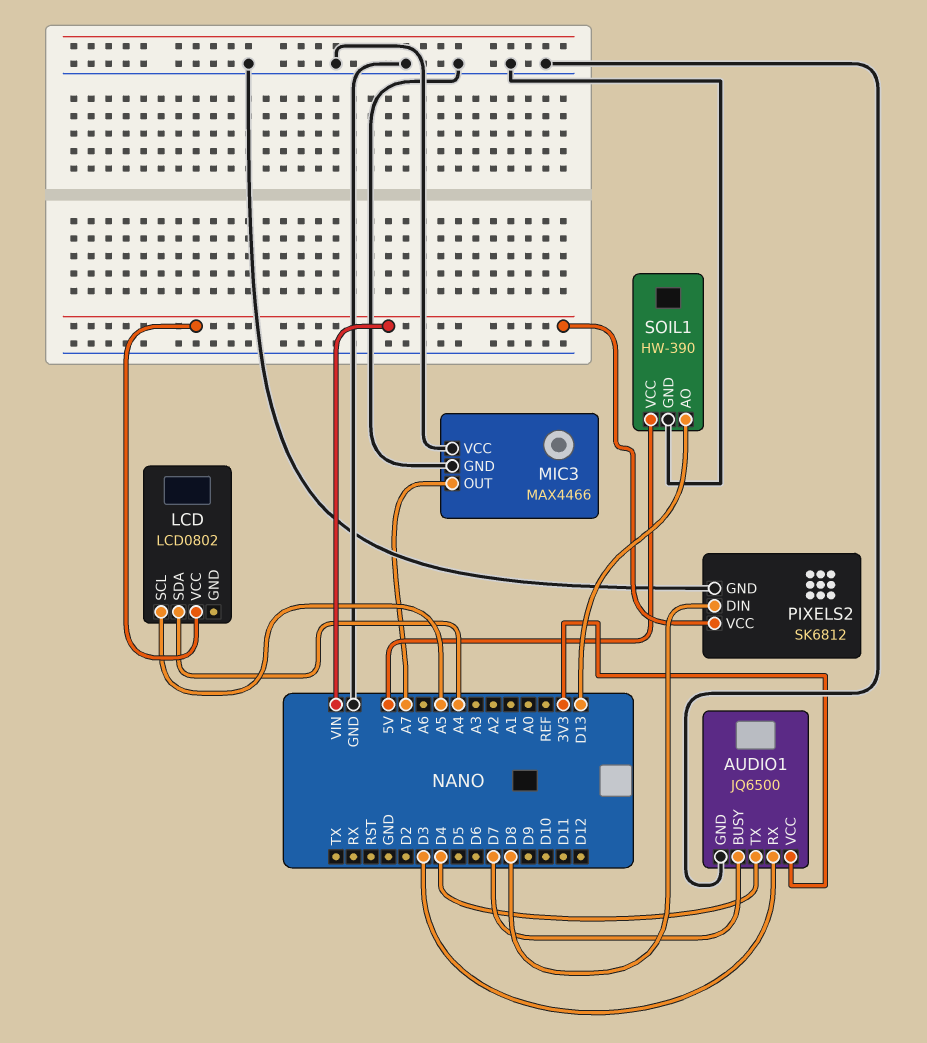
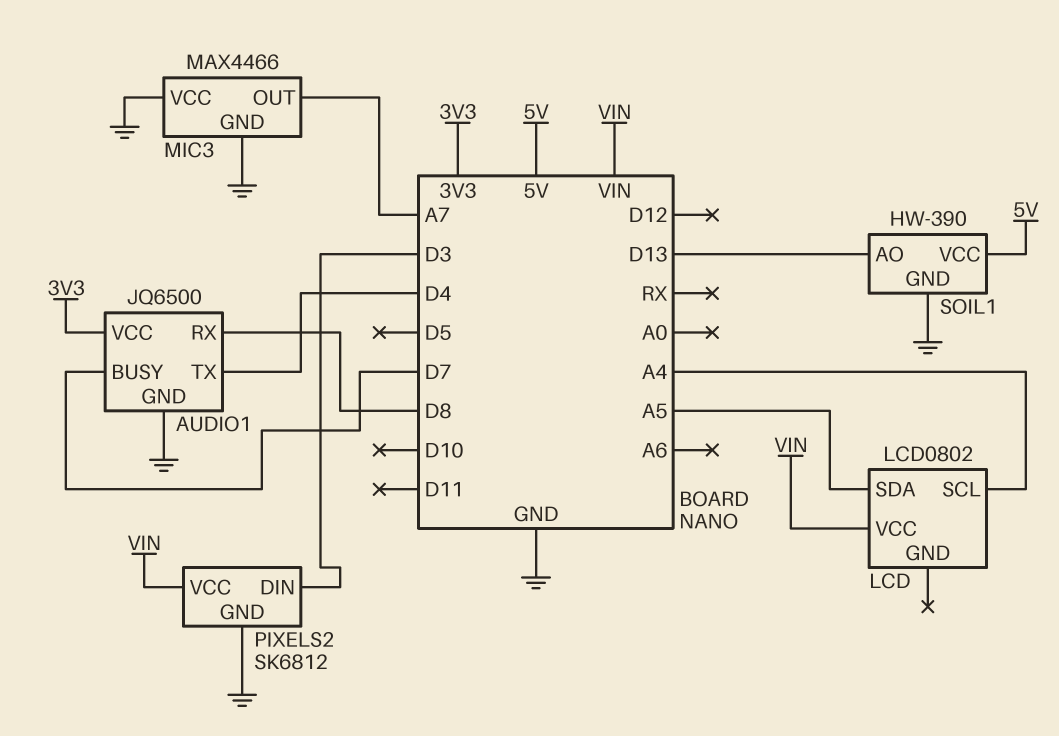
AUDIO1 pin RX: D3 -> D8
LCD pin SCL: A5 -> A4
LCD pin SDA: A4 -> A5
PIXELS2 pin DIN: D8 -> D3

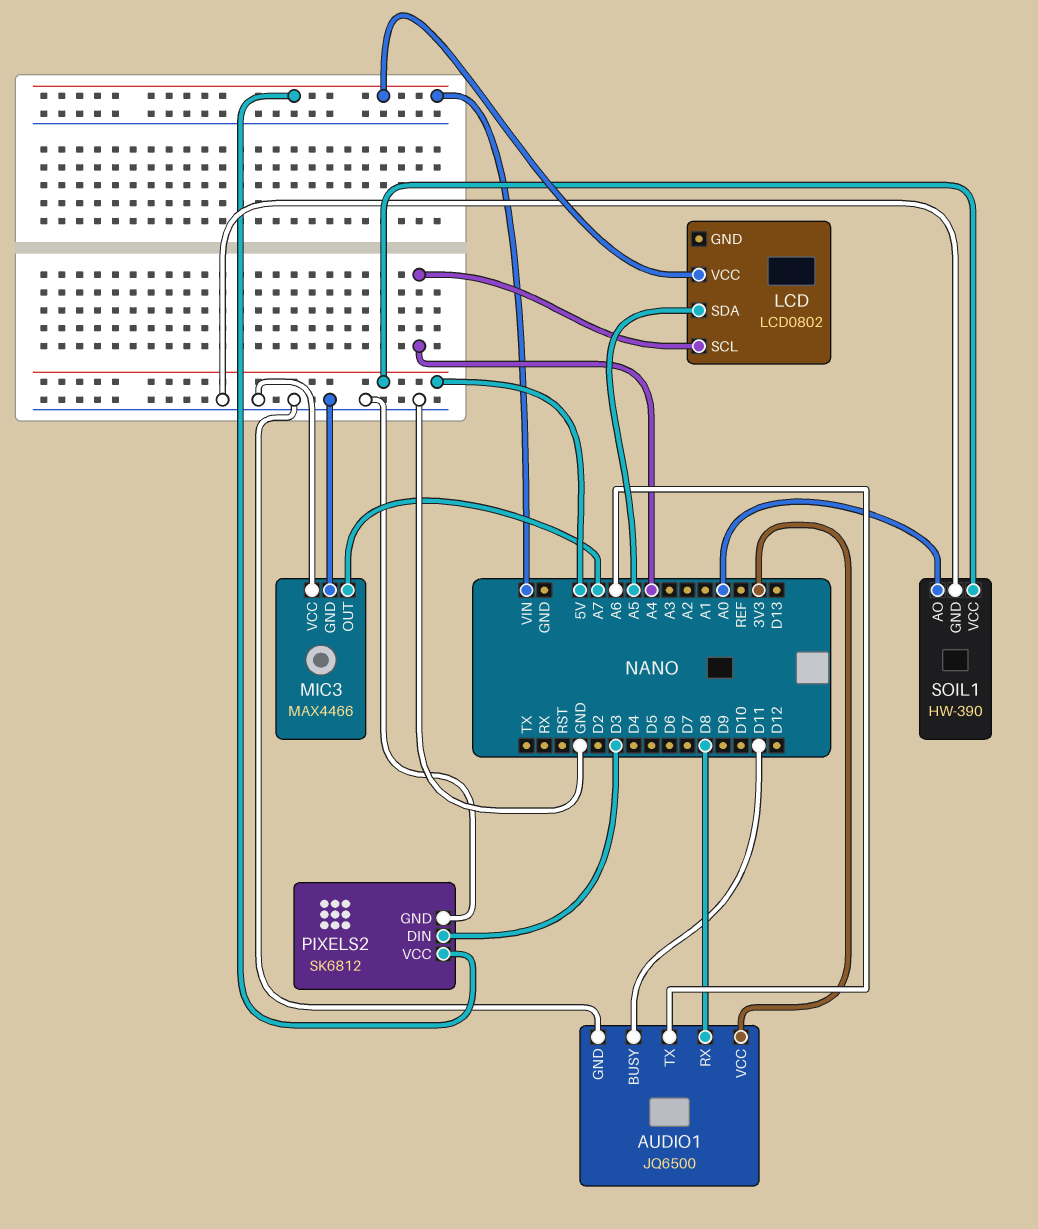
AUDIO1 pin BUSY: D7 -> D11
AUDIO1 pin TX: D4 -> A6
SOIL1 pin AO: D13 -> A0

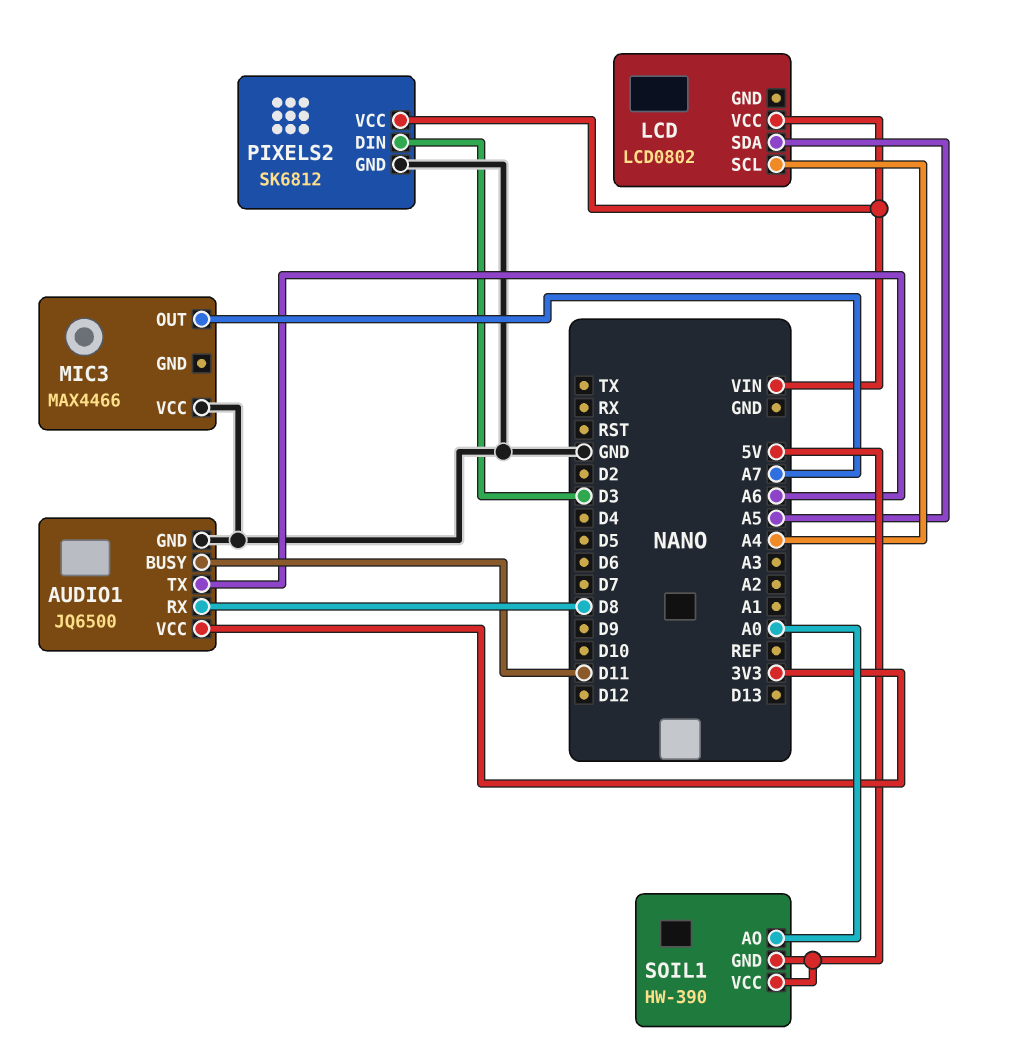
MIC3 pin GND: GND -> none
SOIL1 pin GND: GND -> 5V

